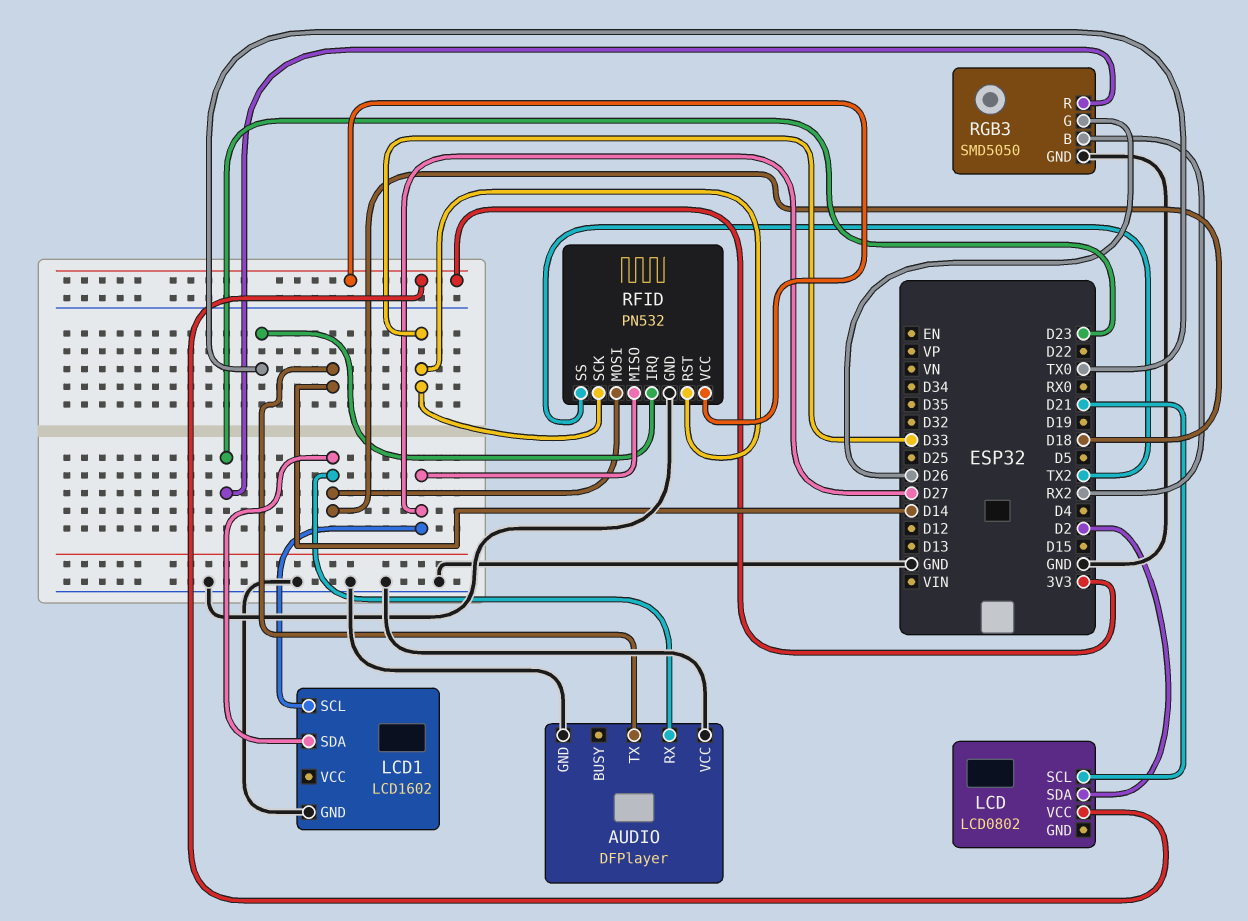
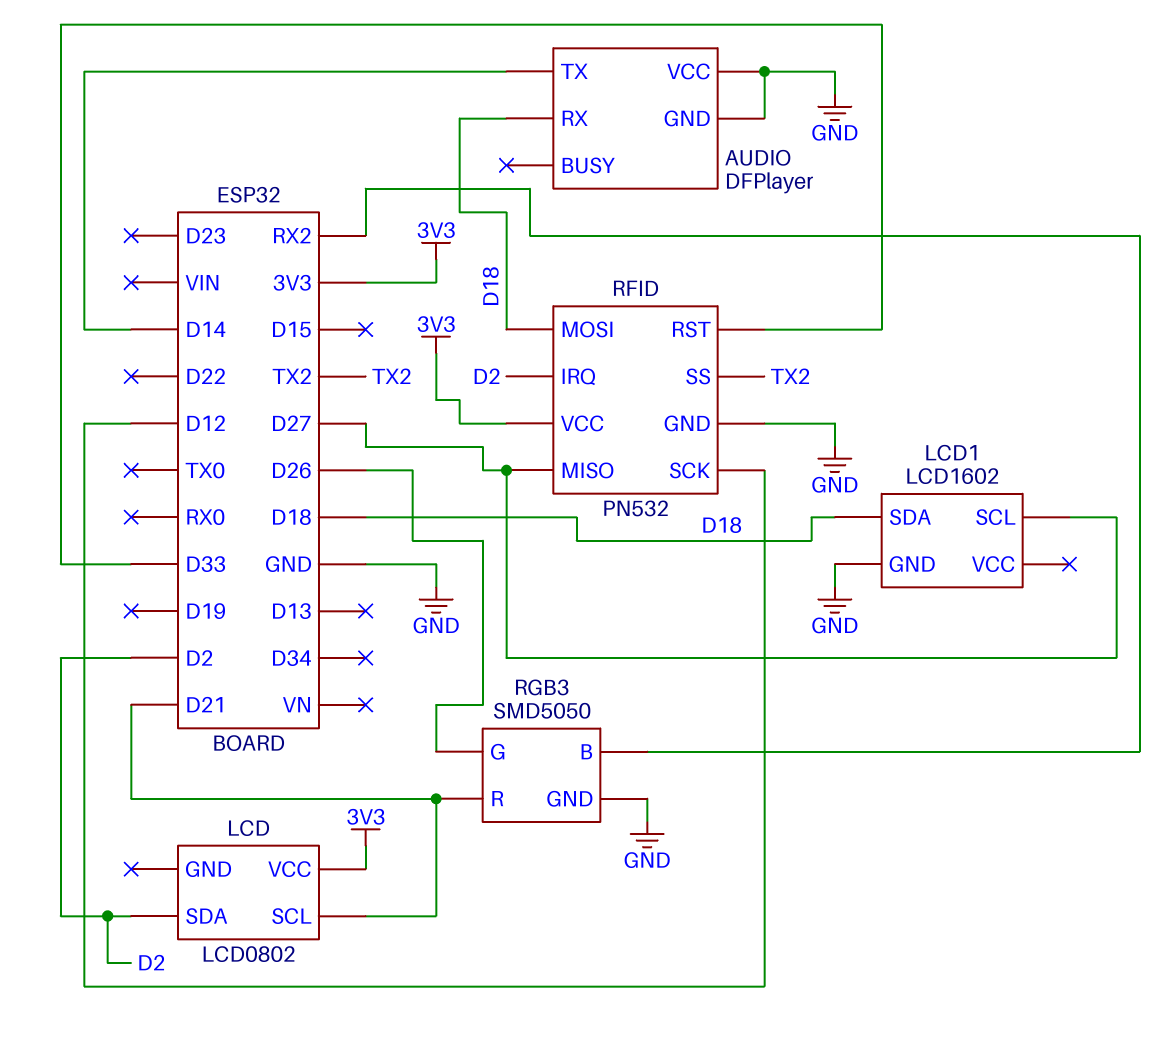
RFID pin IRQ: TX0 -> D2
RFID pin SCK: D33 -> D12
RGB3 pin R: D23 -> D21

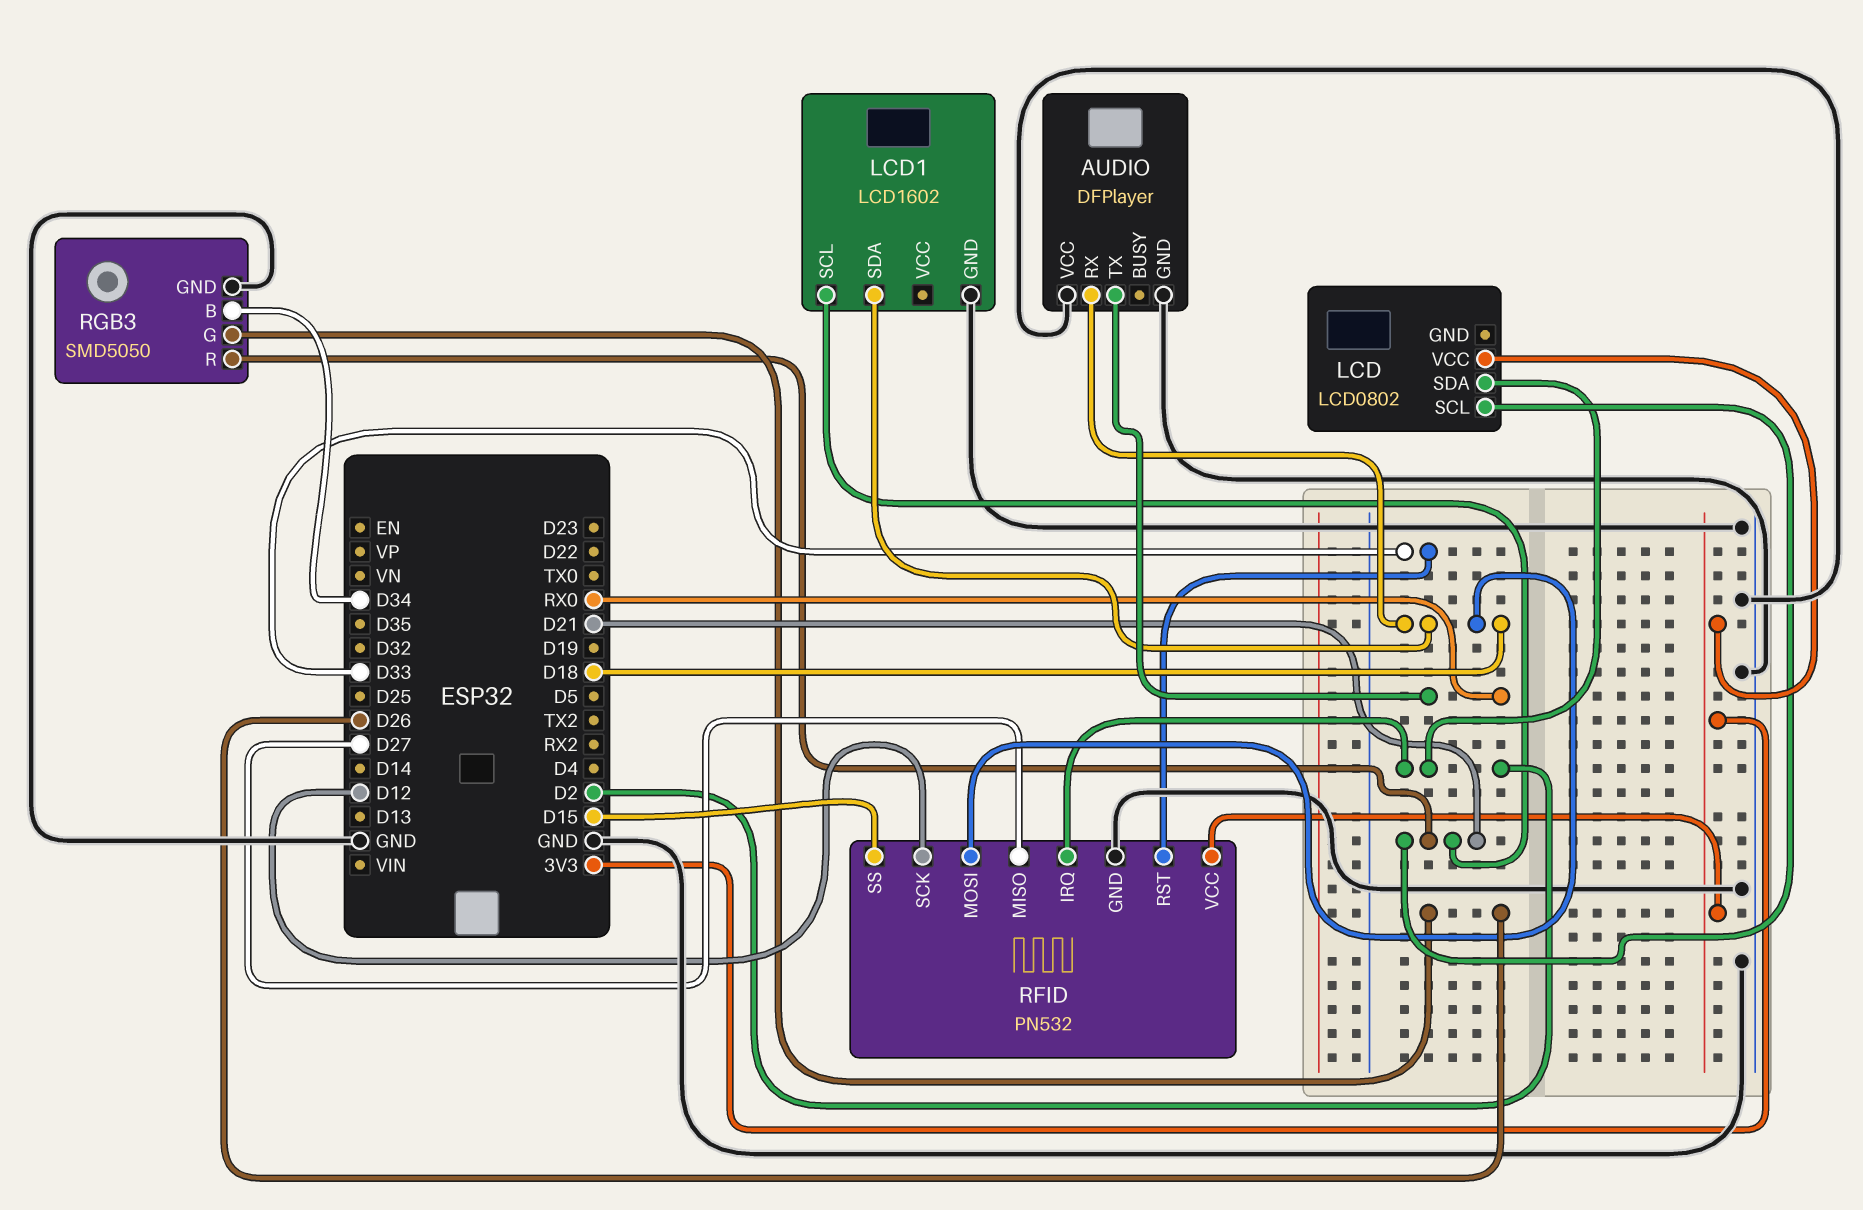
AUDIO pin TX: D14 -> RX0
LCD1 pin SCL: D27 -> D21
RFID pin SS: TX2 -> D15
RGB3 pin B: RX2 -> D34

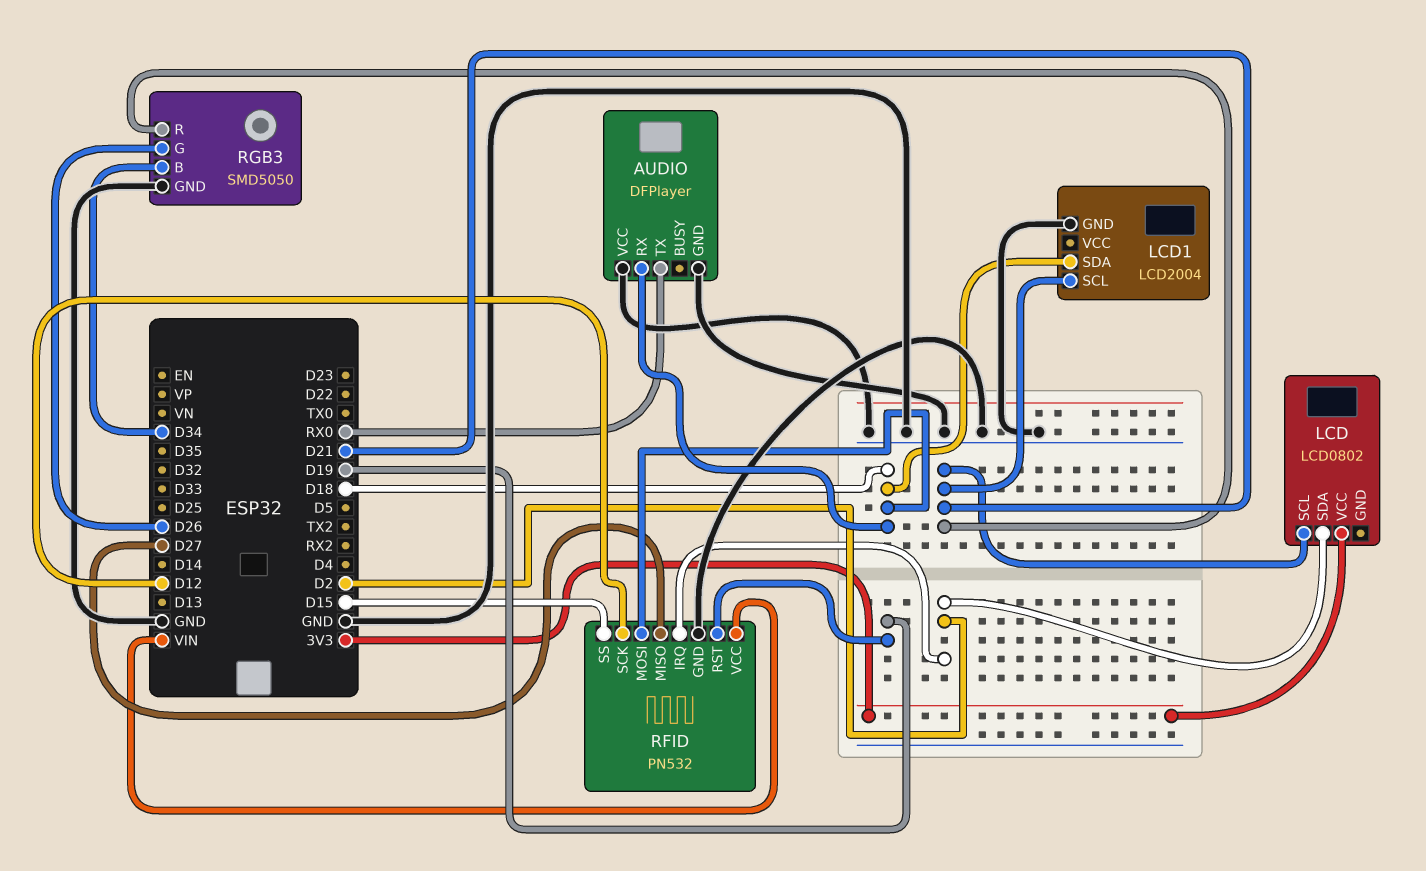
LCD1: LCD1602 -> LCD2004
RFID pin RST: D33 -> D19
RFID pin VCC: 3V3 -> VIN

